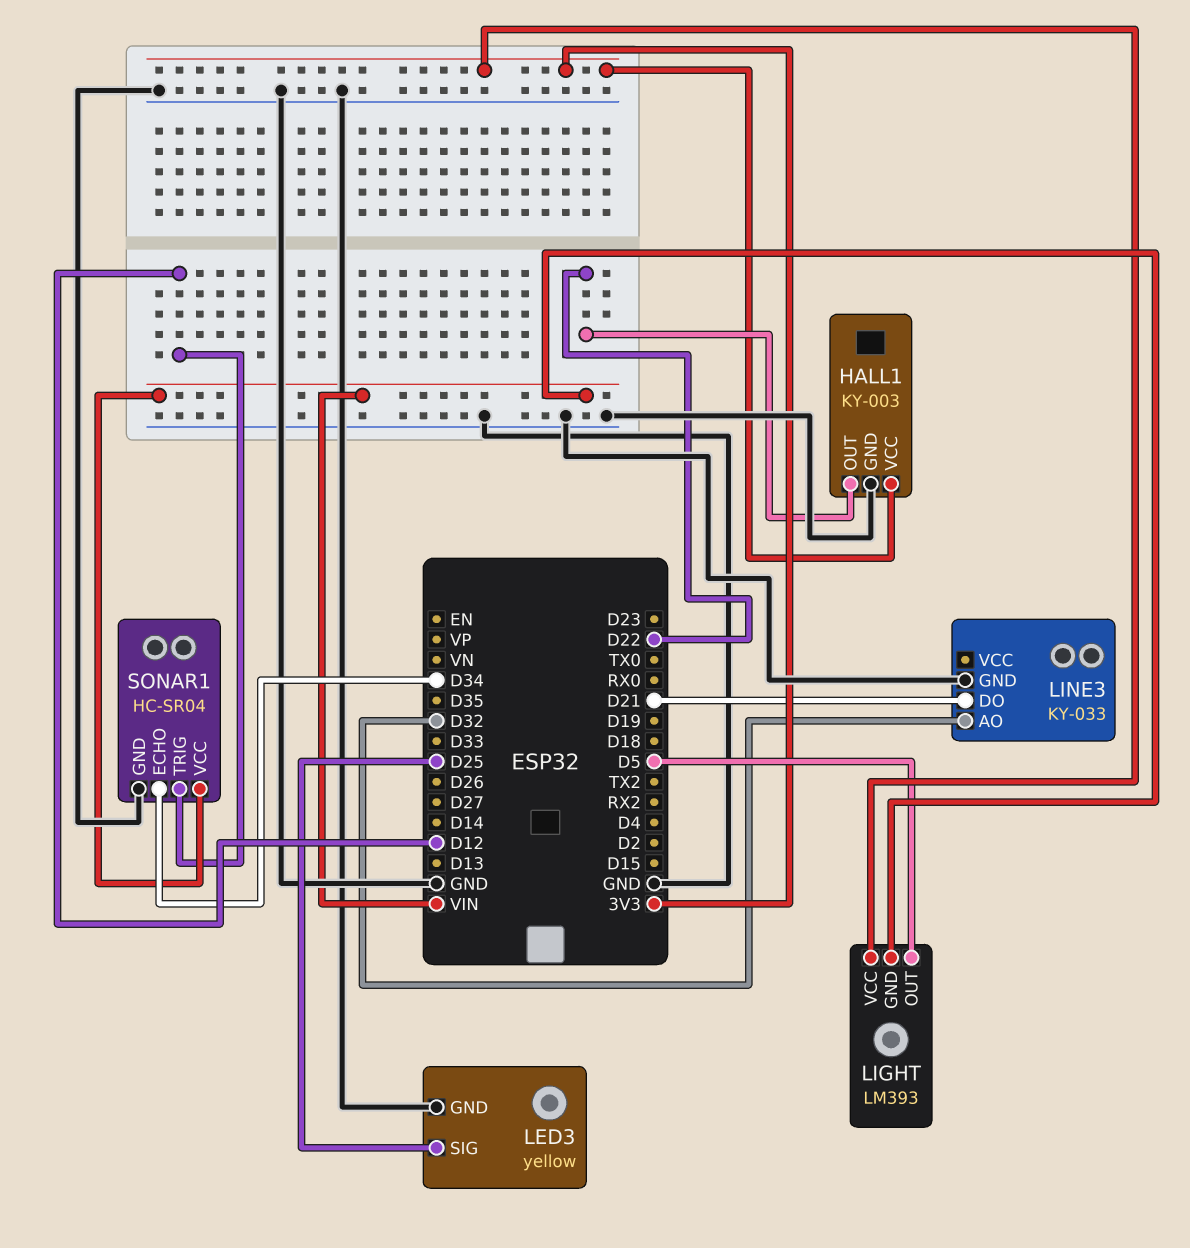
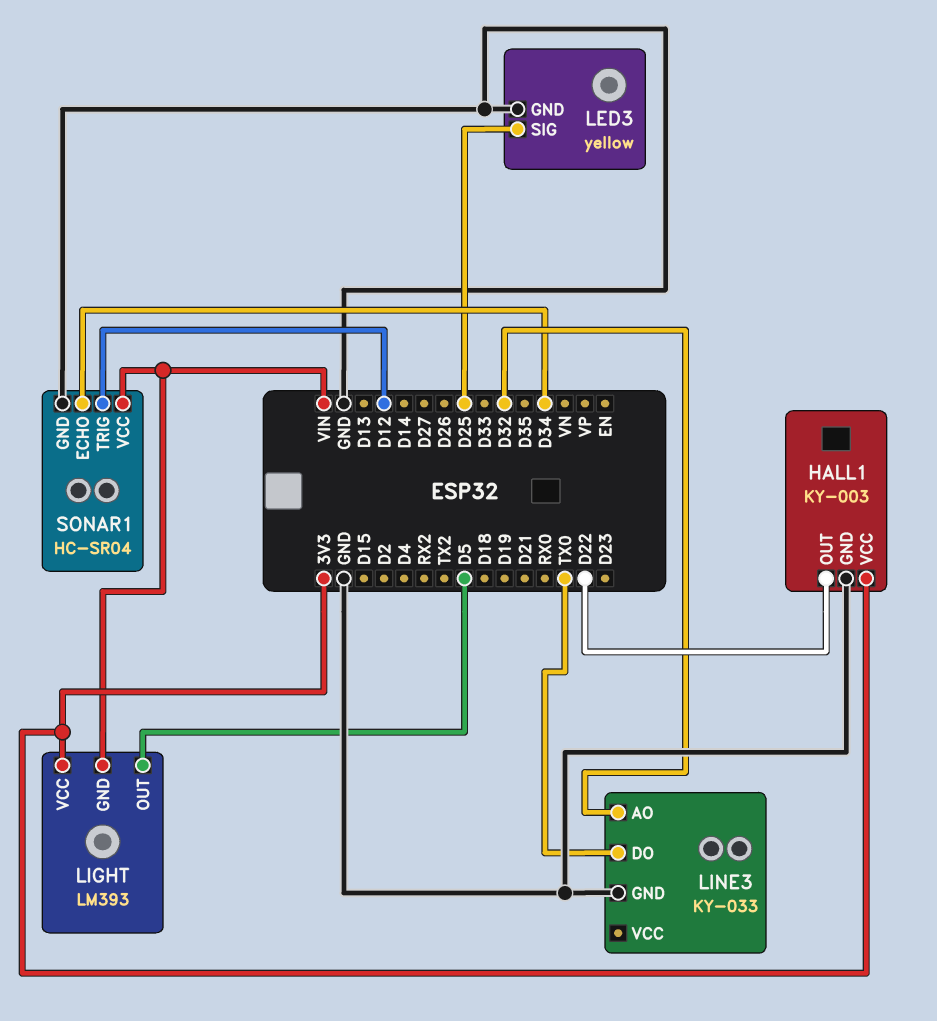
LINE3 pin DO: D21 -> TX0

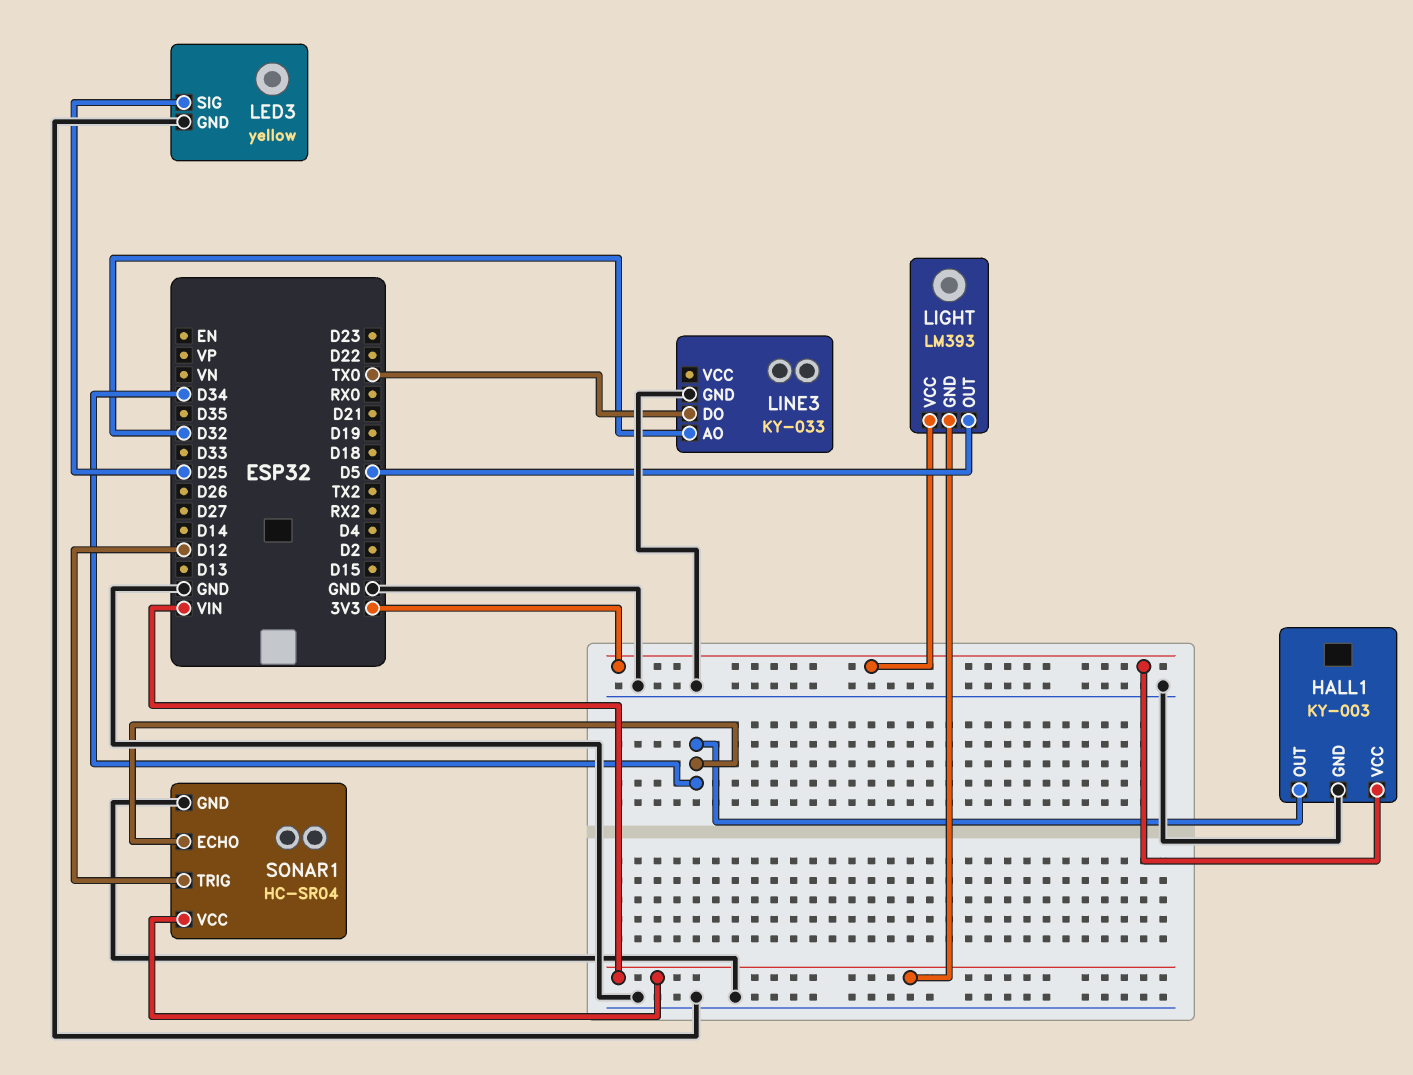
HALL1 pin OUT: D22 -> D34

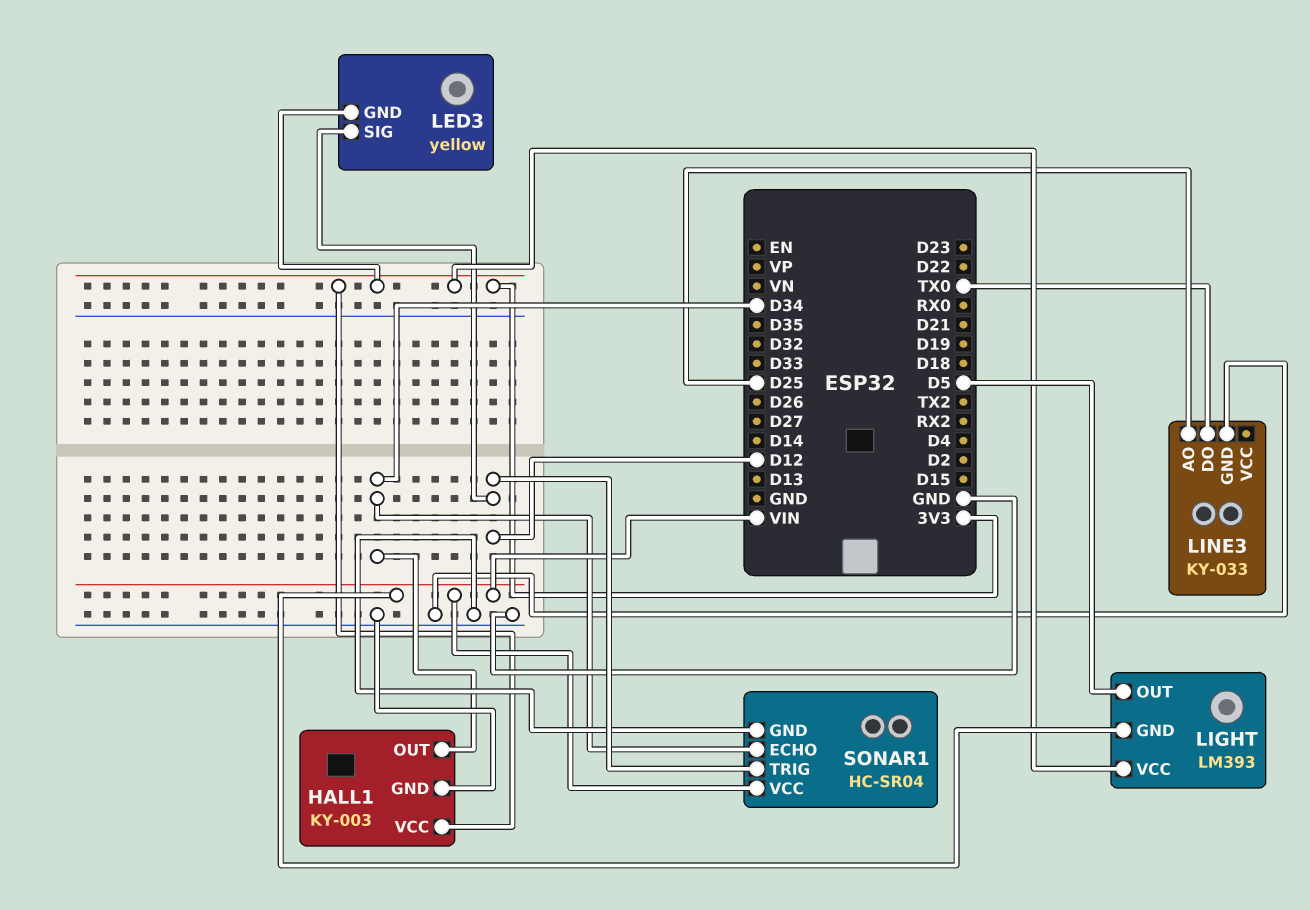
LED3 pin GND: GND -> 3V3
LED3 pin SIG: D25 -> D12
LINE3 pin AO: D32 -> D25

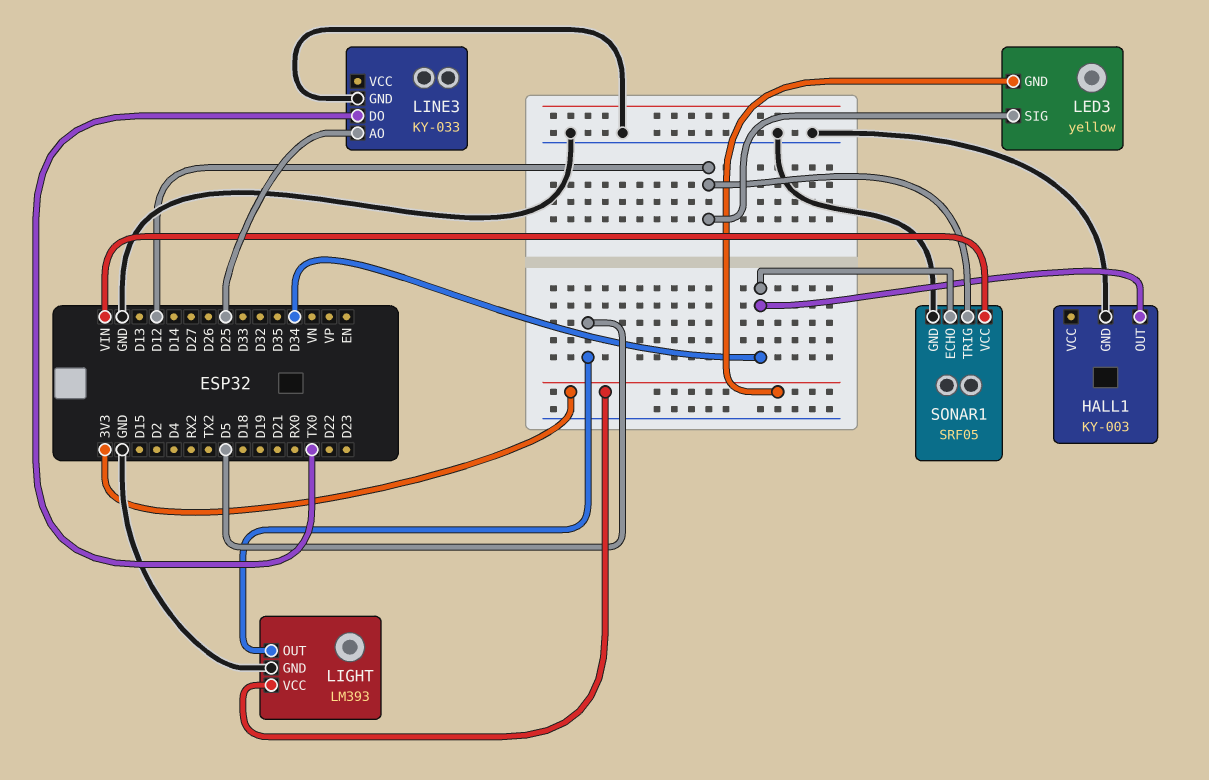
HALL1 pin VCC: 3V3 -> none
LIGHT pin GND: VIN -> GND
SONAR1: HC-SR04 -> SRF05

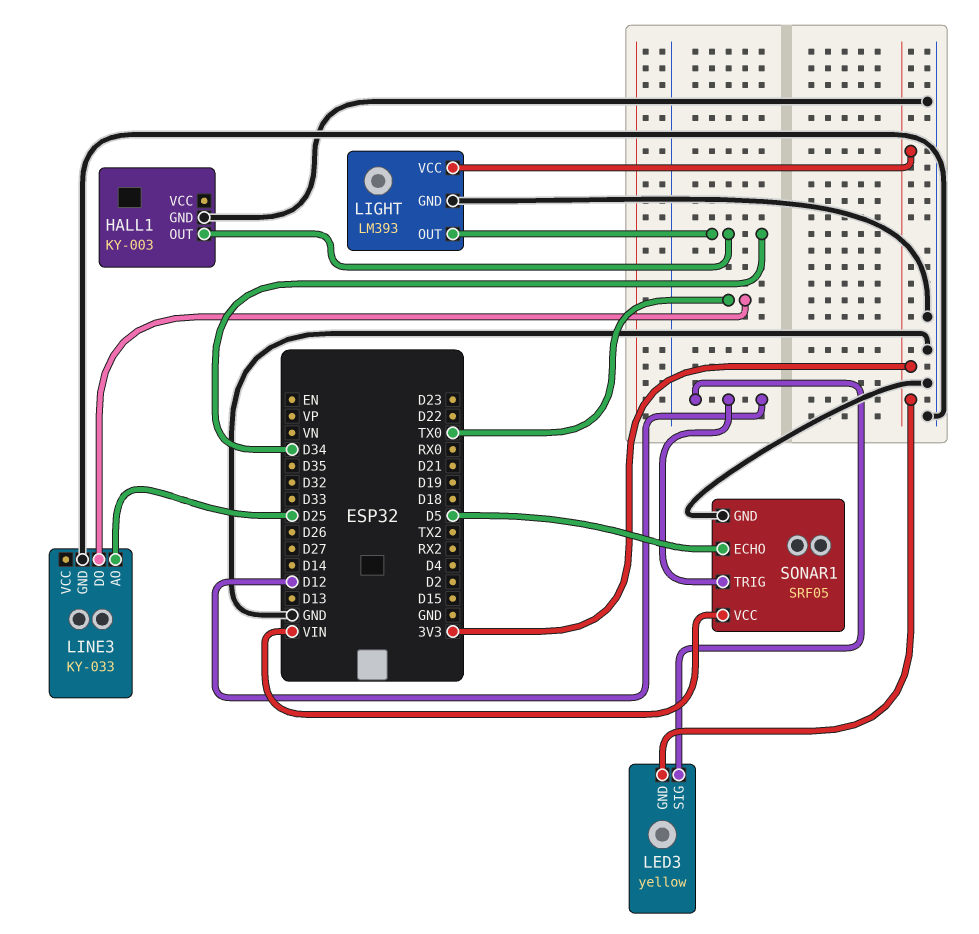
LIGHT pin OUT: D5 -> D34
SONAR1 pin ECHO: D34 -> D5

